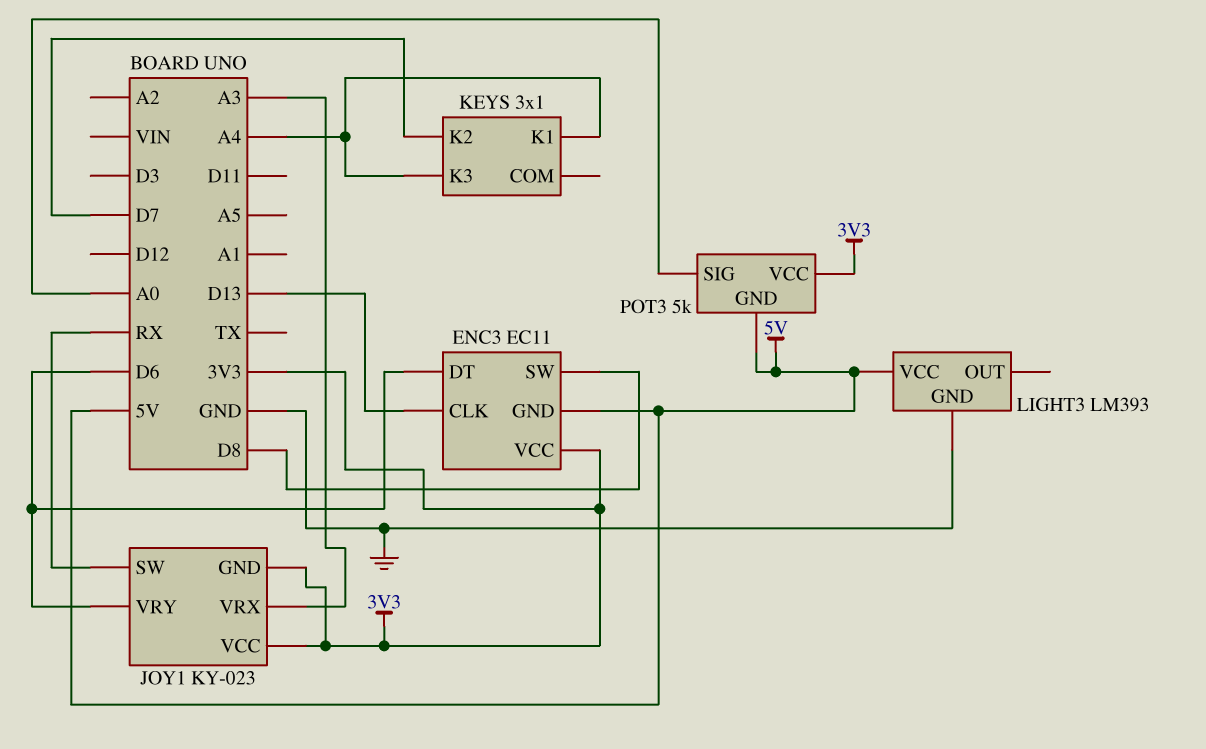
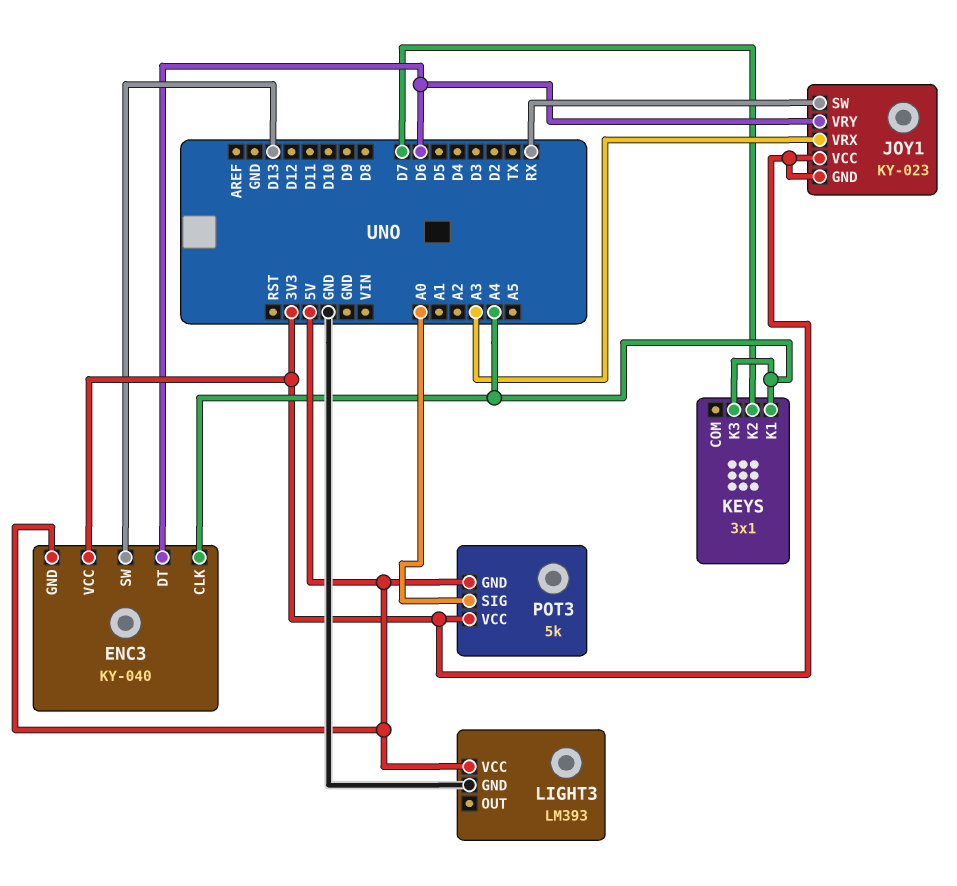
ENC3: EC11 -> KY-040
ENC3 pin CLK: D13 -> A4
ENC3 pin SW: D8 -> D13

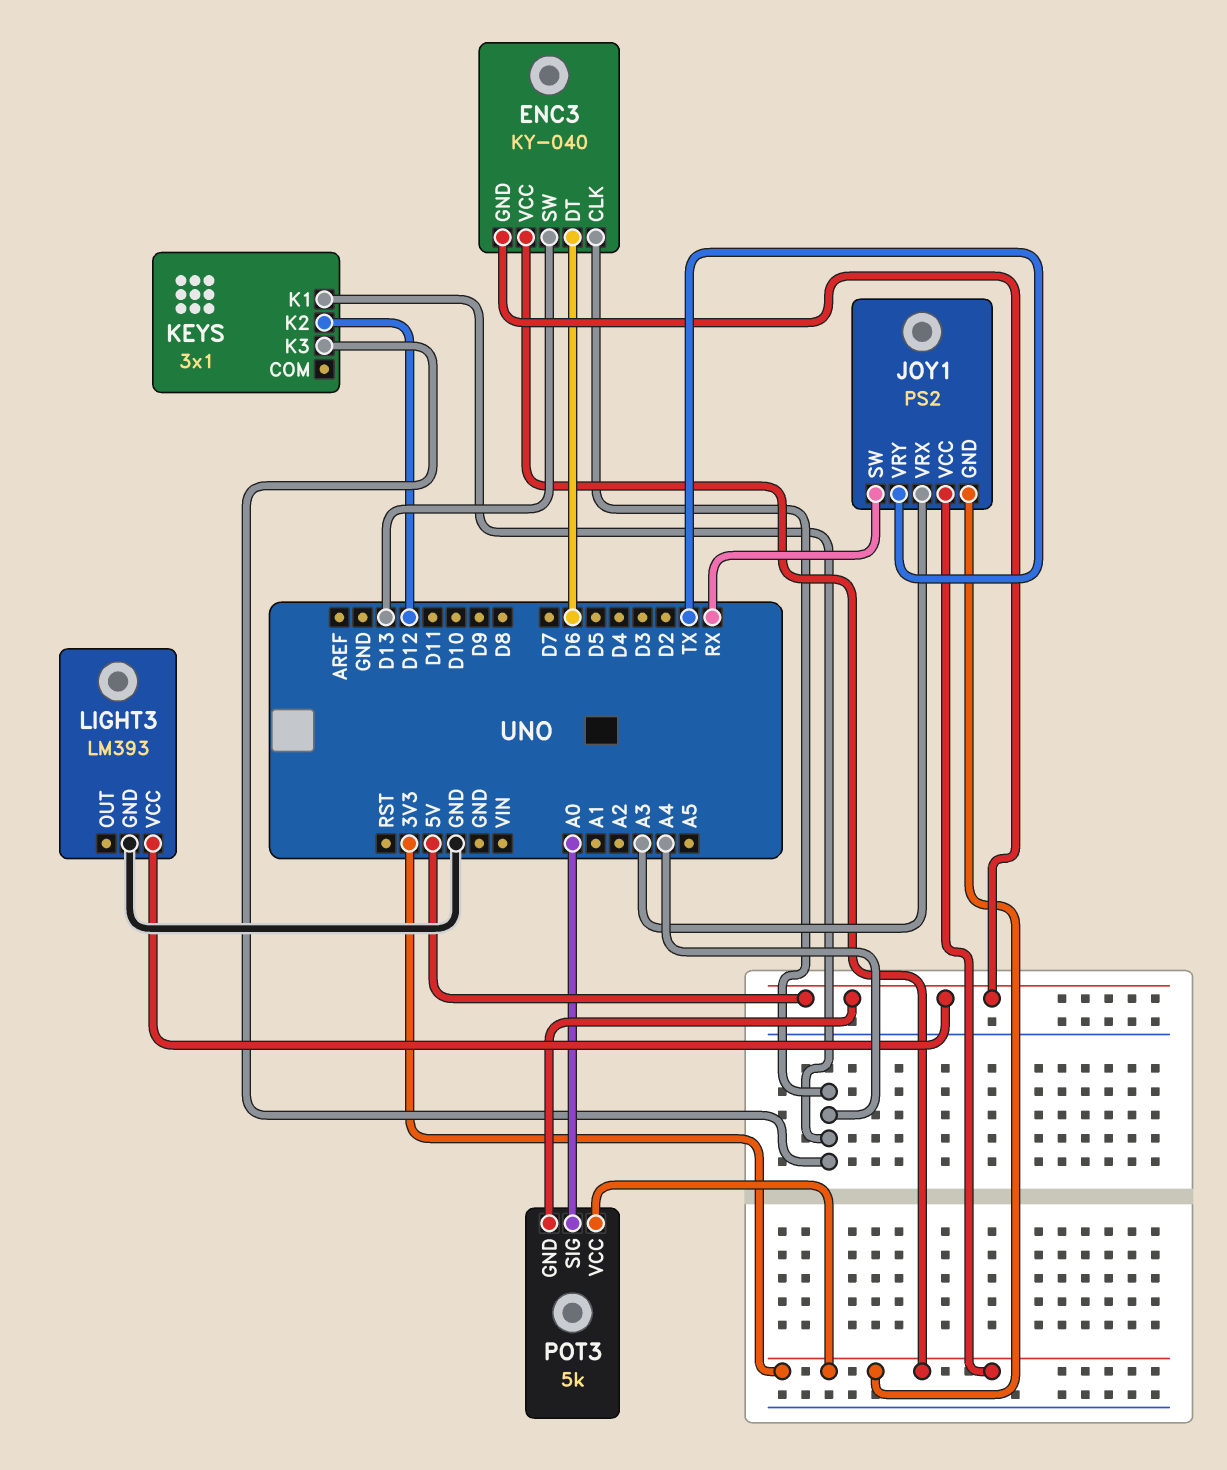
JOY1: KY-023 -> PS2
JOY1 pin VRY: D6 -> TX
KEYS pin K2: D7 -> D12

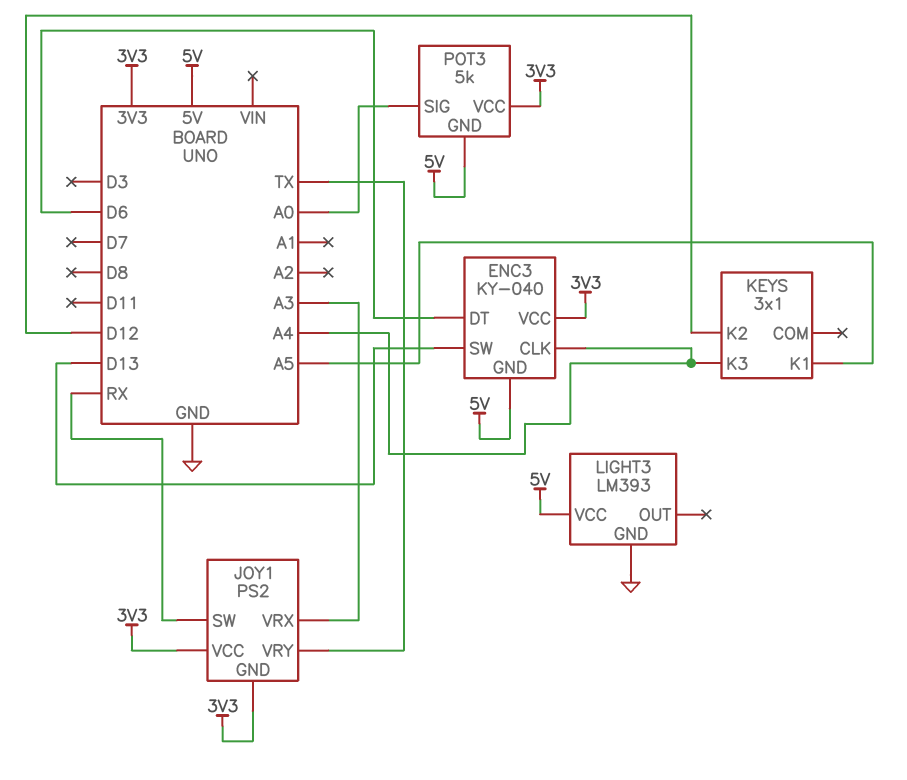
KEYS pin K1: A4 -> A5

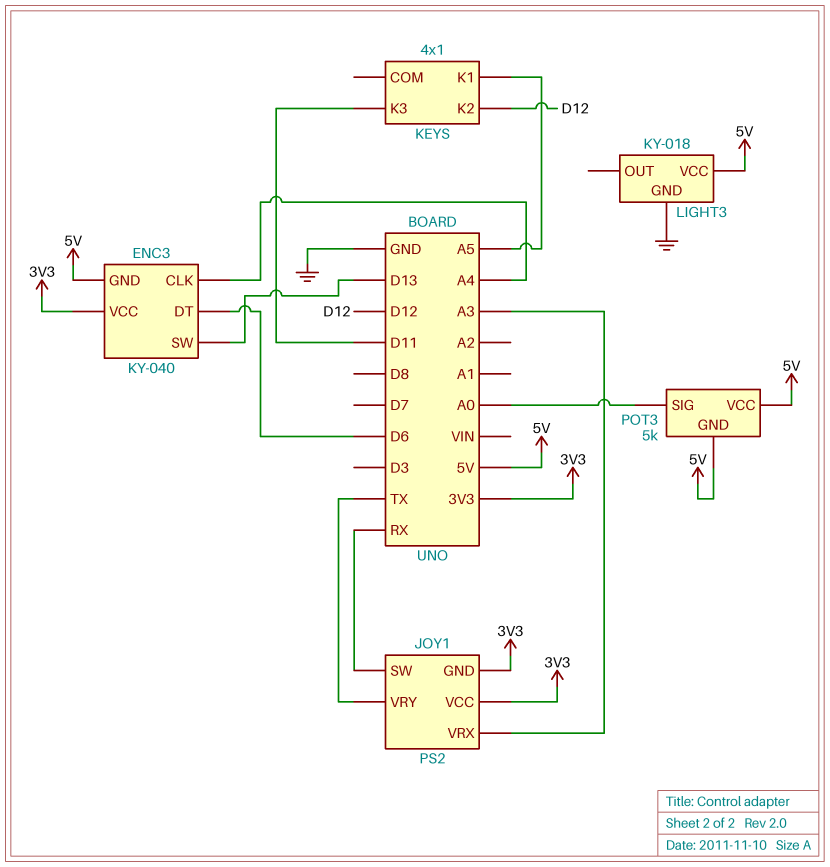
KEYS: 3x1 -> 4x1
KEYS pin K3: A4 -> D11
LIGHT3: LM393 -> KY-018
POT3 pin VCC: 3V3 -> 5V

